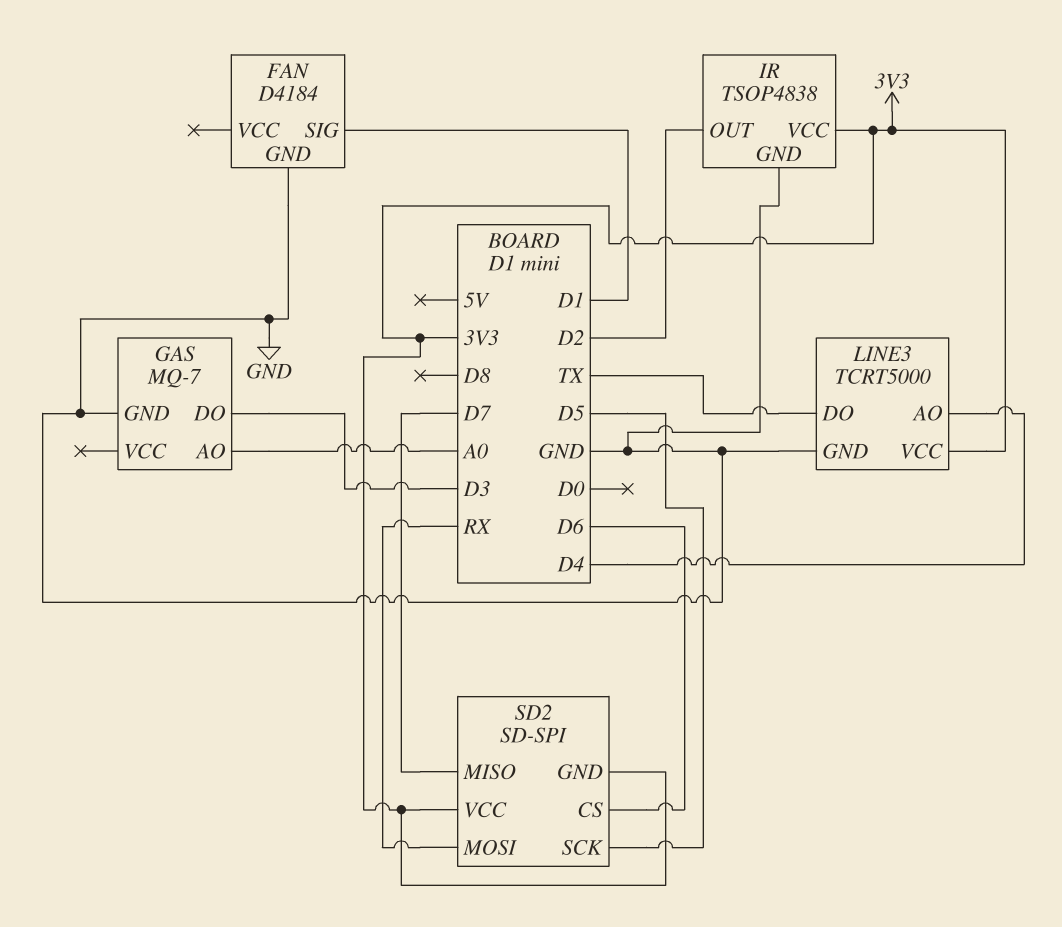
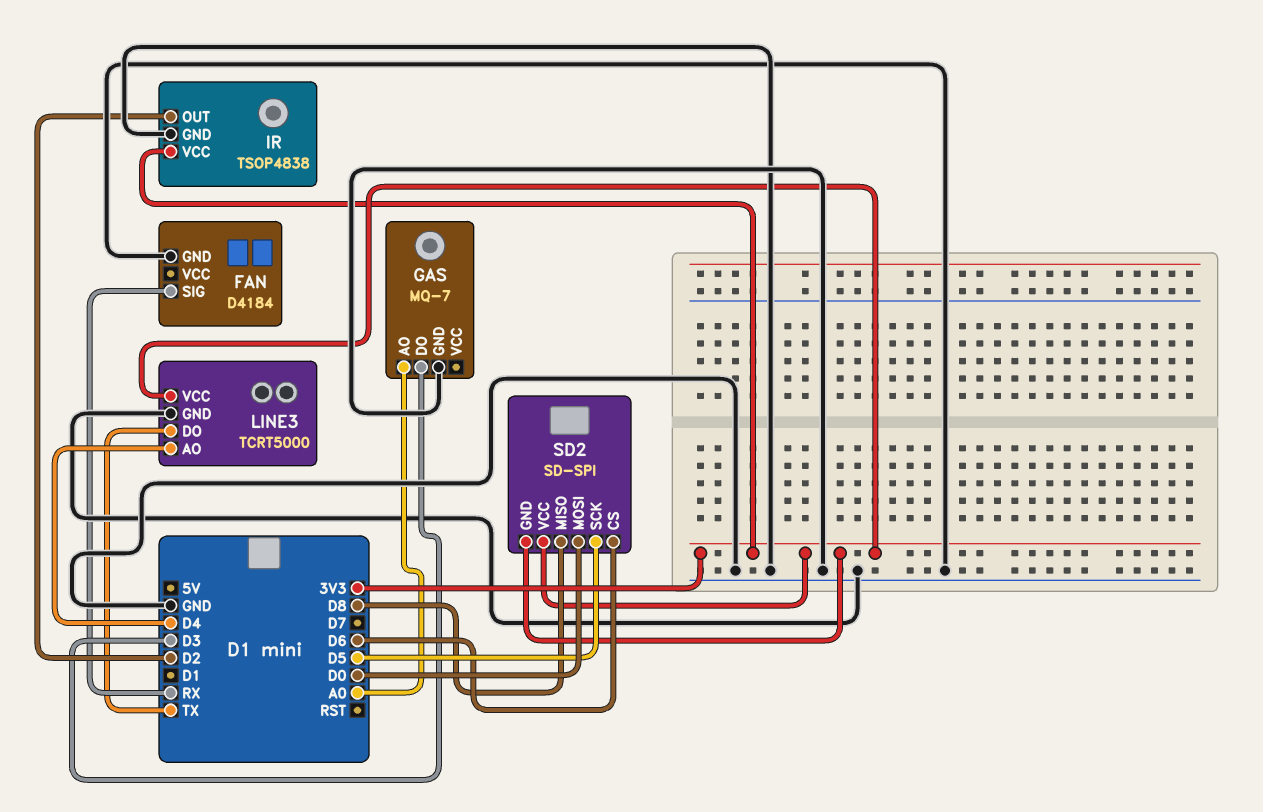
FAN pin SIG: D1 -> RX
SD2 pin MISO: D7 -> D8
SD2 pin MOSI: RX -> D0

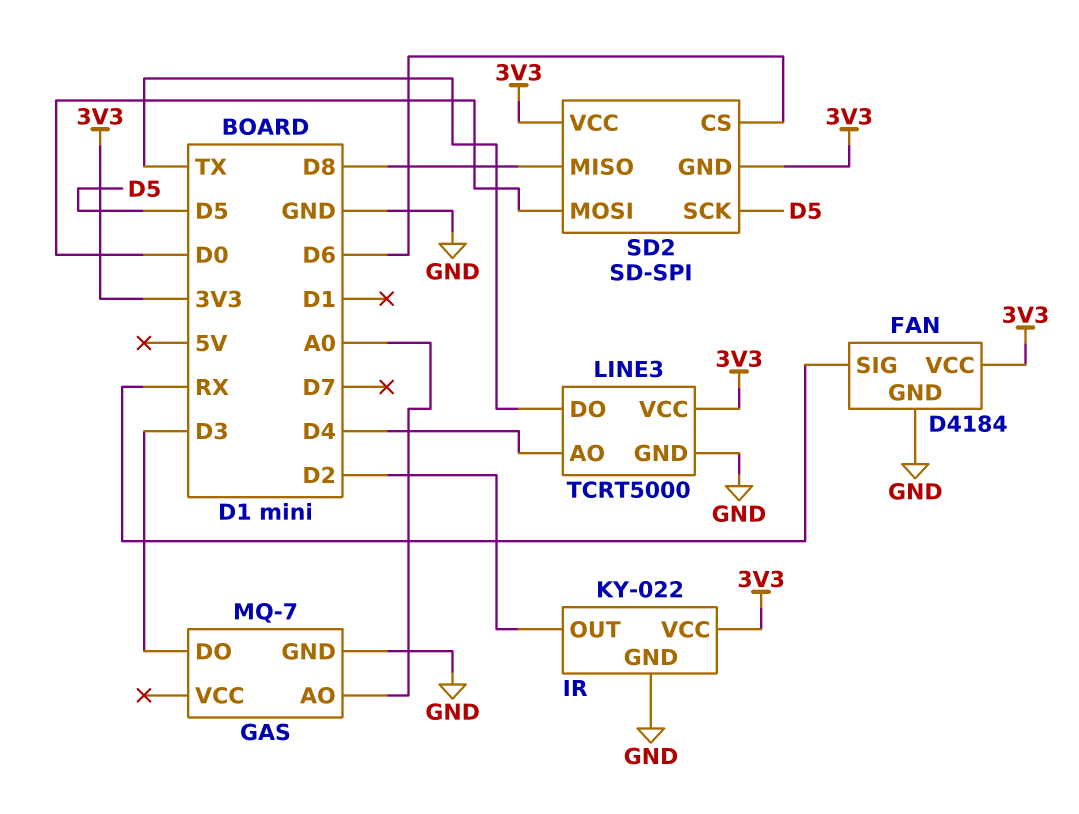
FAN pin VCC: none -> 3V3
IR: TSOP4838 -> KY-022

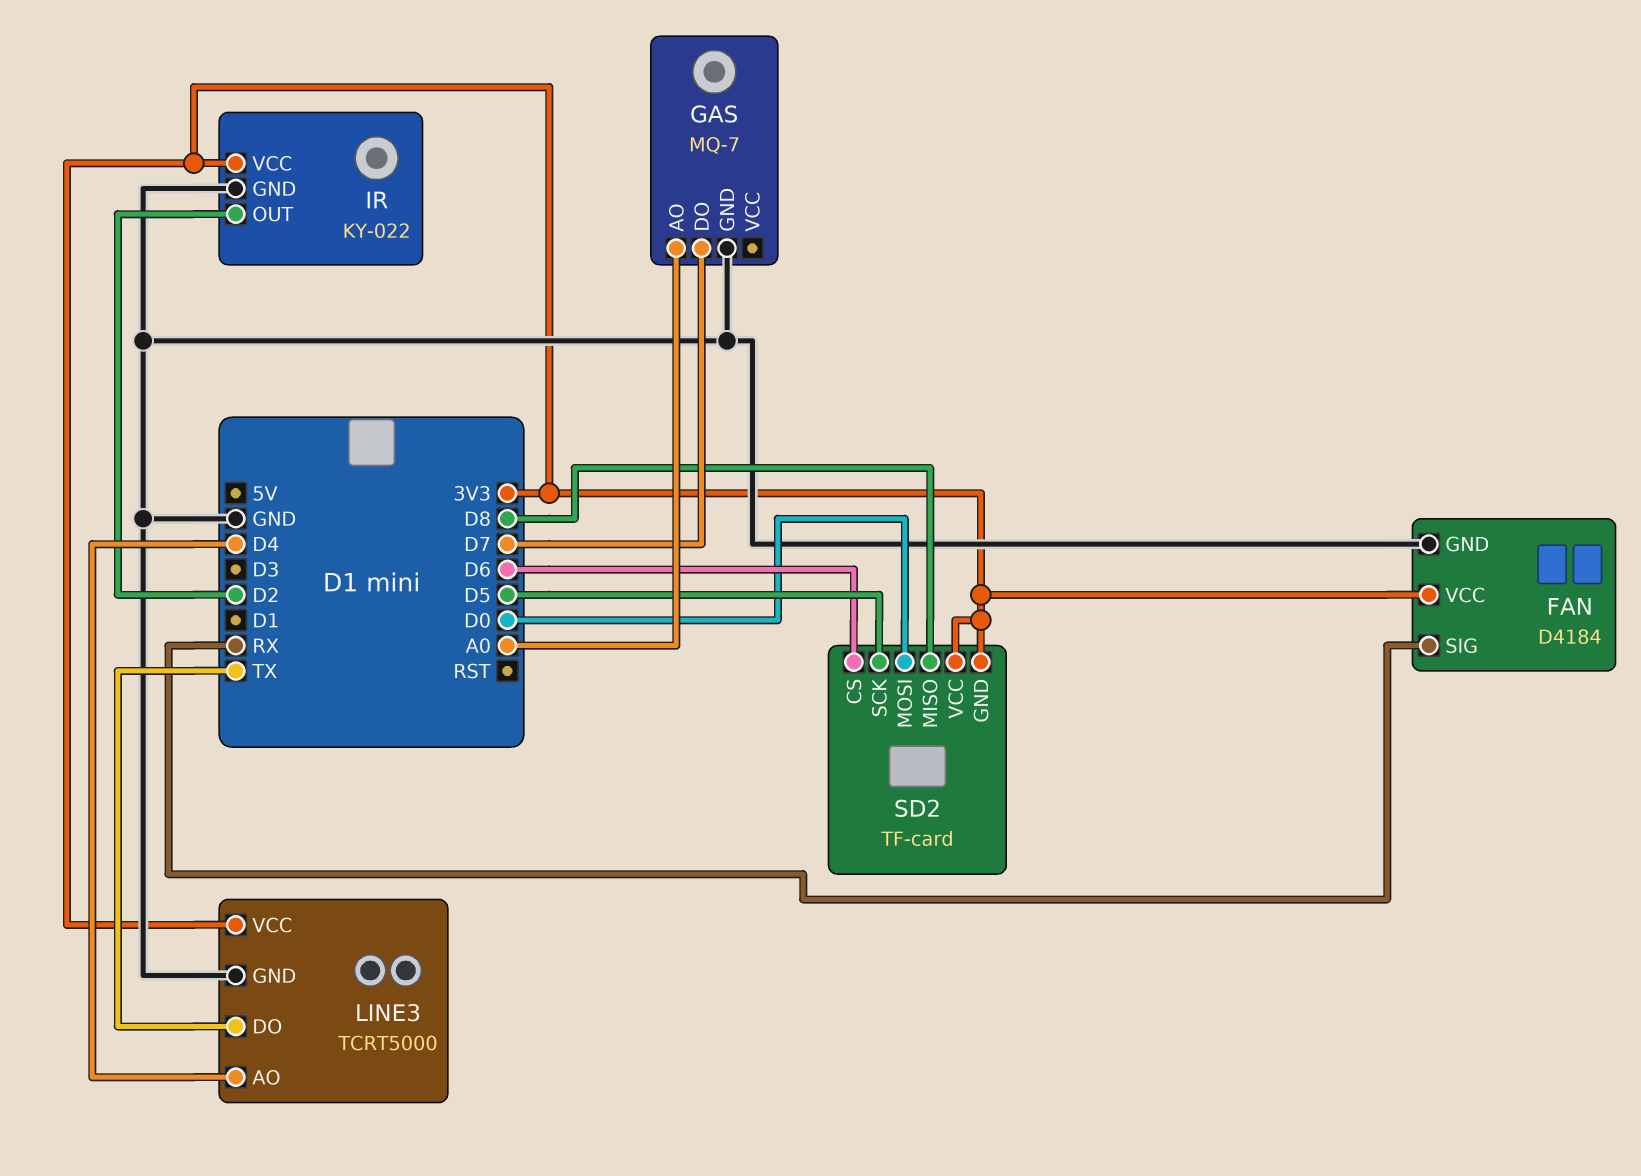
GAS pin DO: D3 -> D7
SD2: SD-SPI -> TF-card

